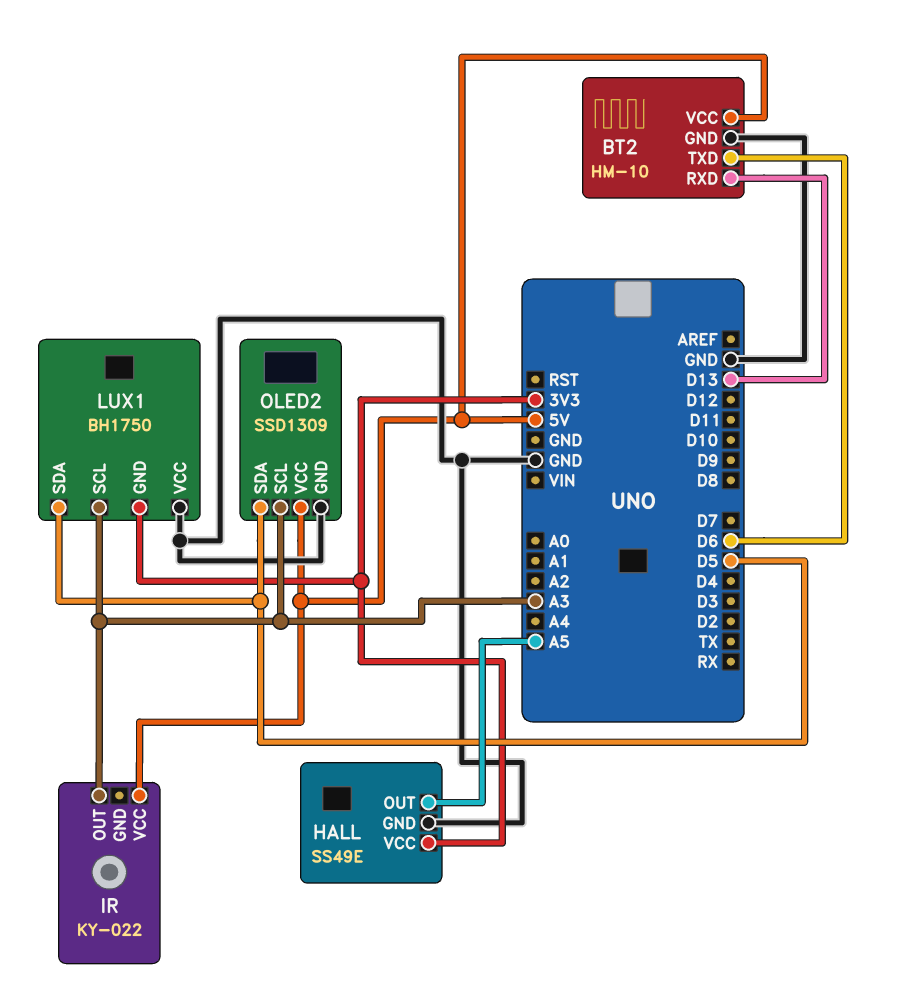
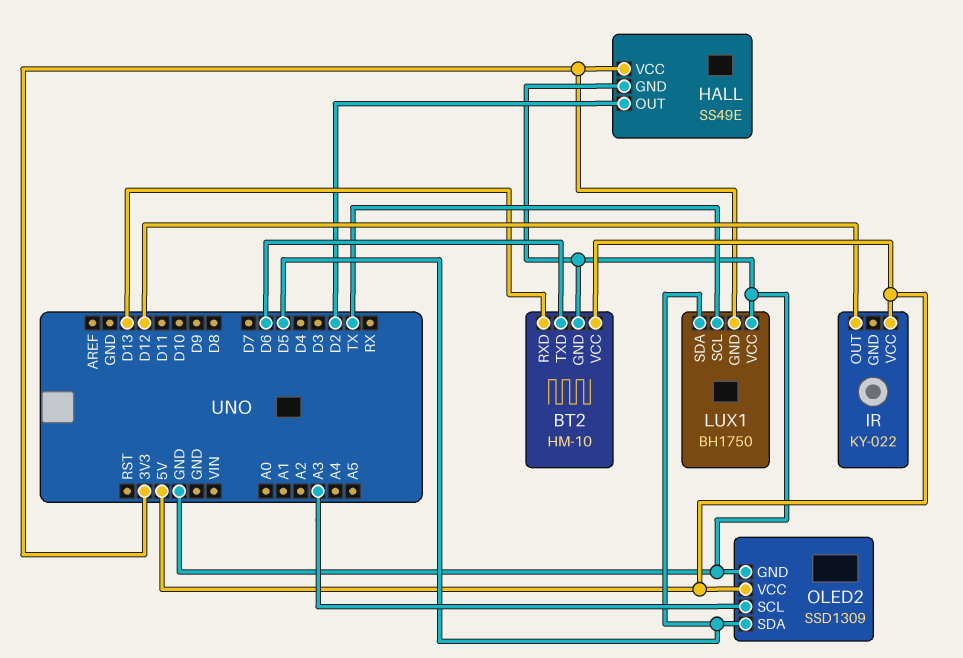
HALL pin OUT: A5 -> D2
IR pin OUT: A3 -> D12
LUX1 pin SCL: A3 -> TX

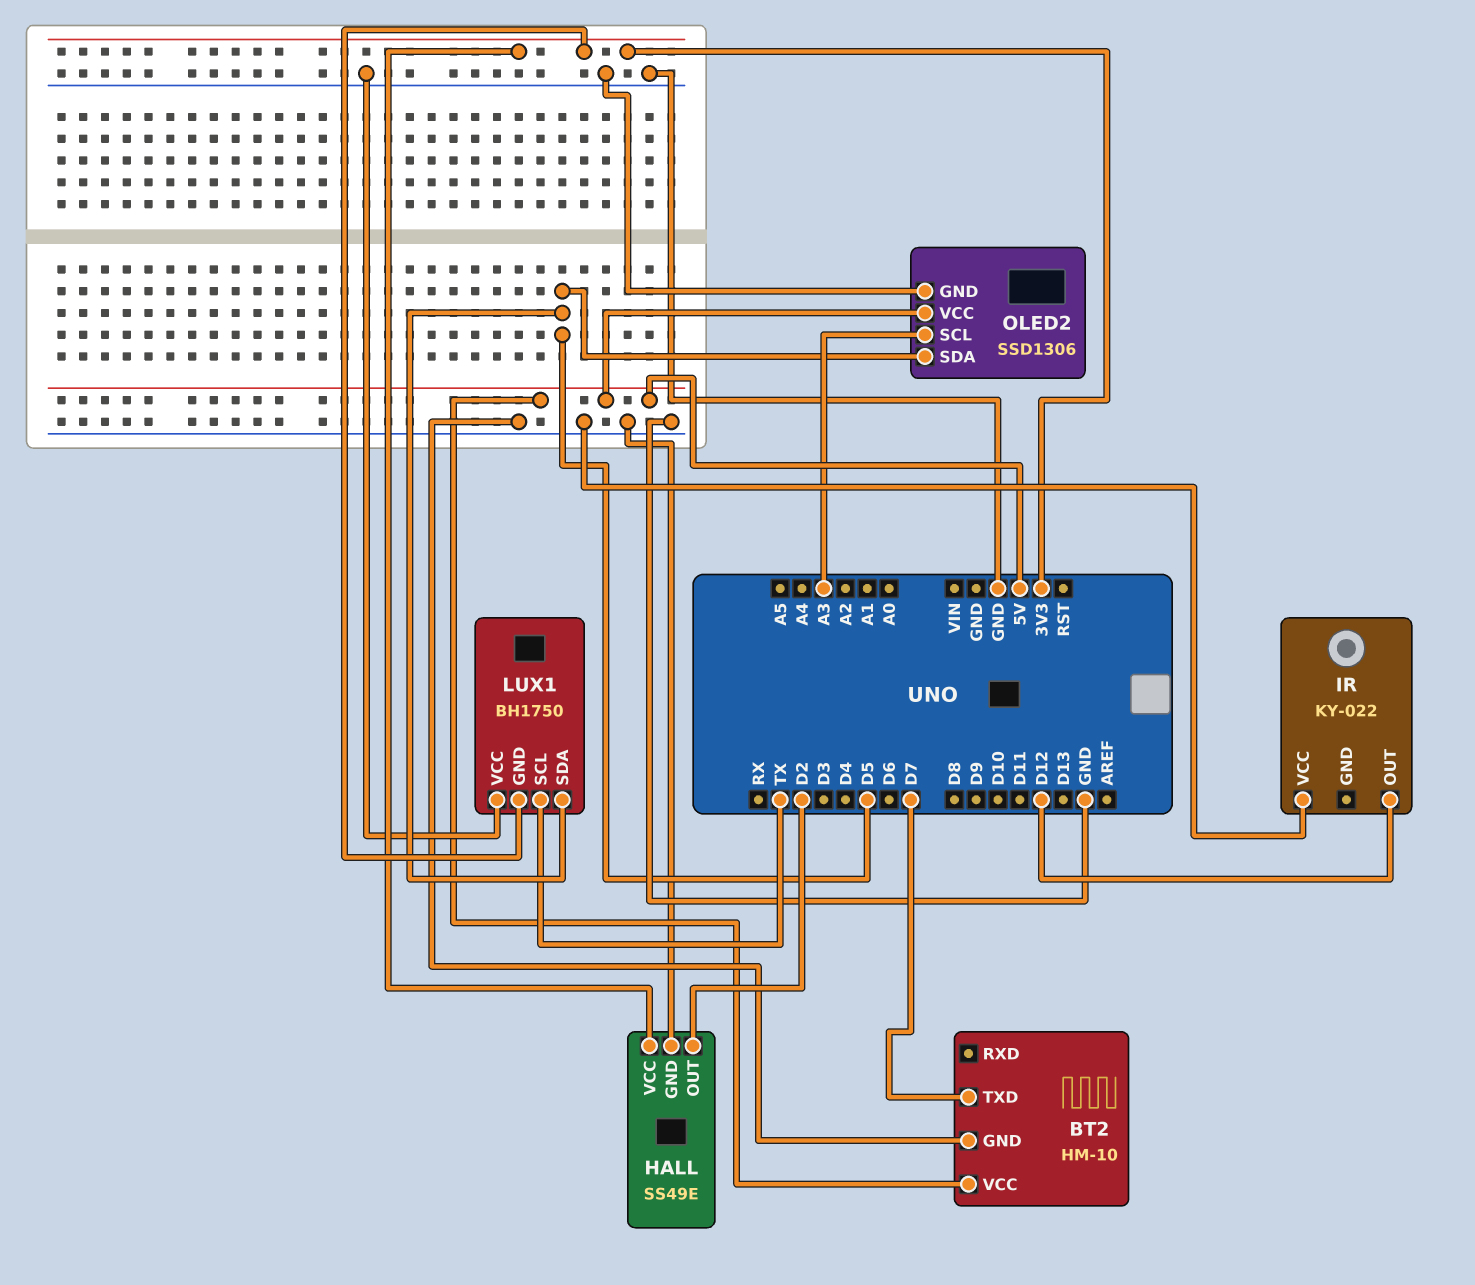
BT2 pin RXD: D13 -> none
BT2 pin TXD: D6 -> D7
IR pin VCC: 5V -> GND
OLED2: SSD1309 -> SSD1306

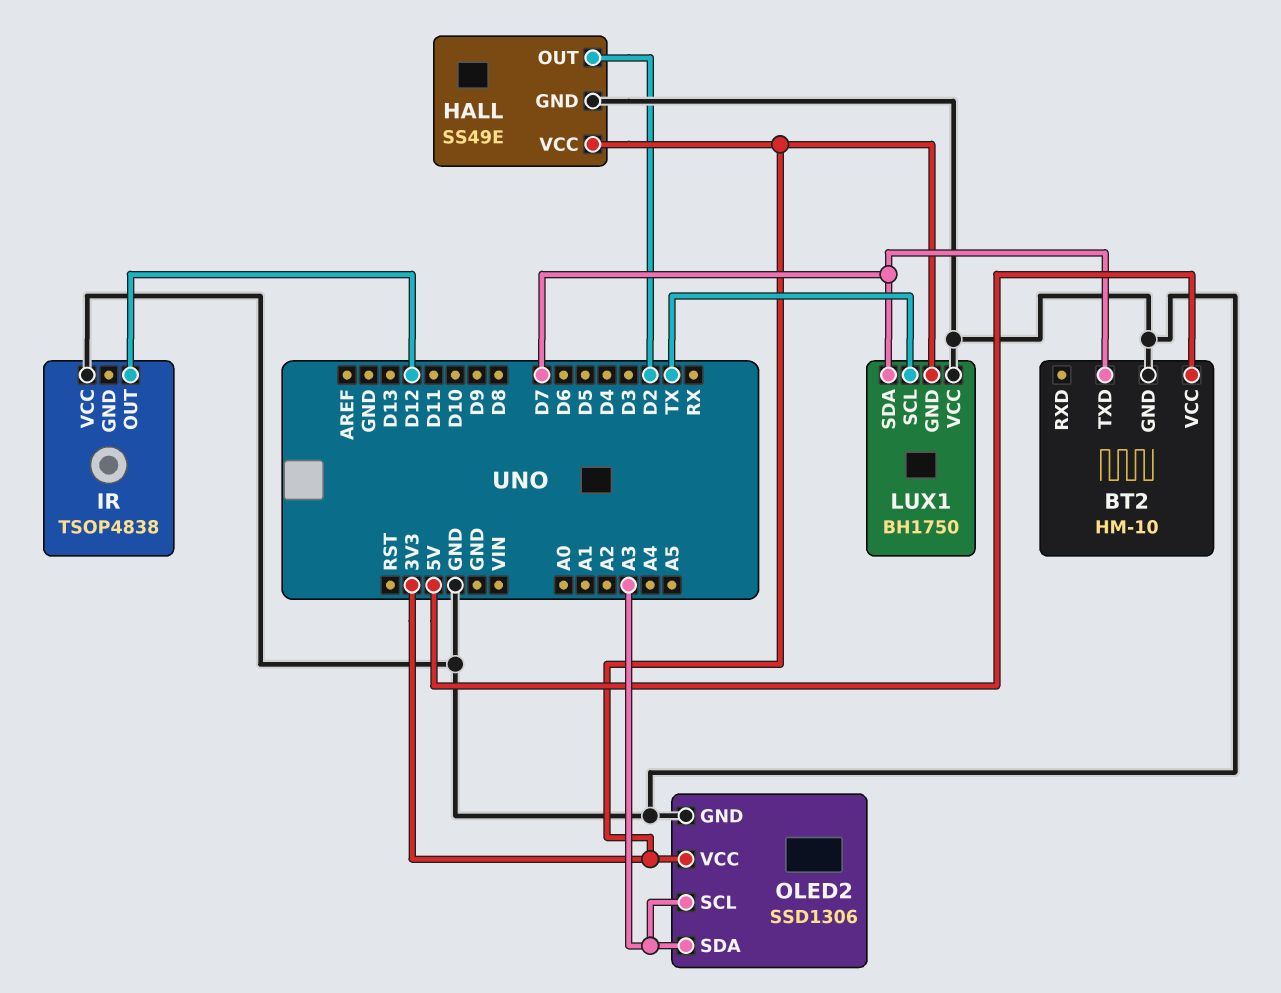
IR: KY-022 -> TSOP4838
LUX1 pin SDA: D5 -> D7
OLED2 pin SDA: D5 -> A3
OLED2 pin VCC: 5V -> 3V3

